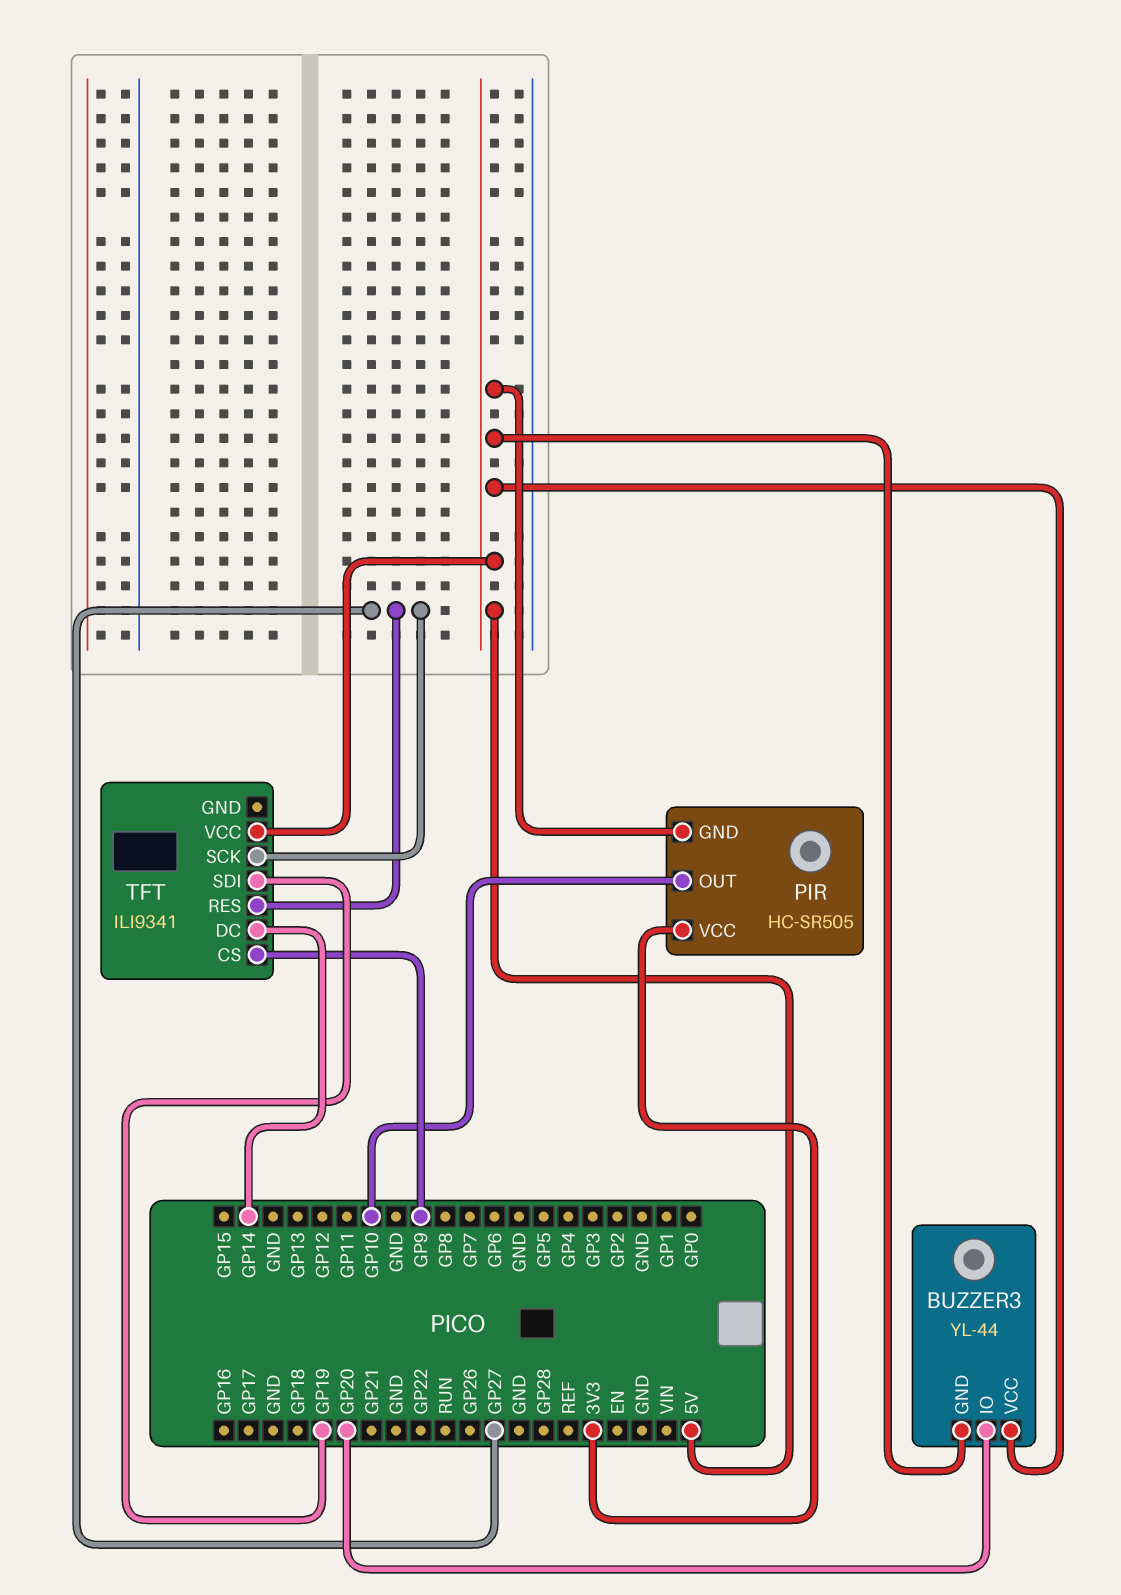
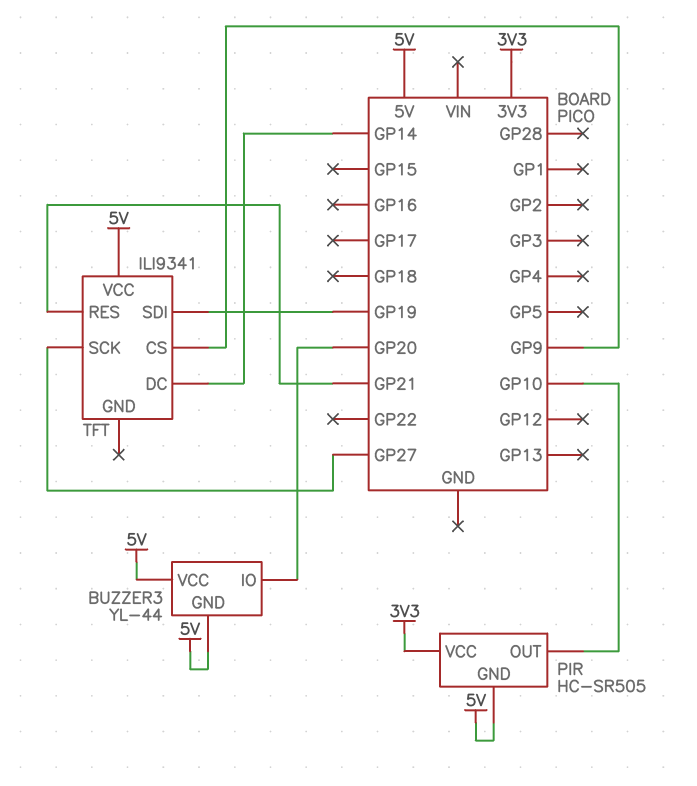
TFT pin RES: GP27 -> GP21

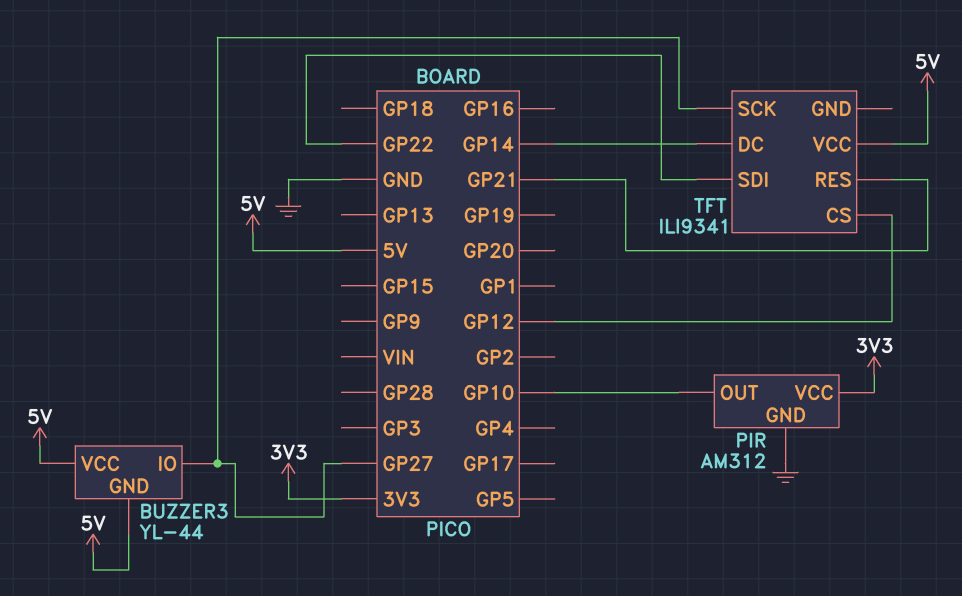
BUZZER3 pin IO: GP20 -> GP27
PIR: HC-SR505 -> AM312
PIR pin GND: 5V -> GND
TFT pin CS: GP9 -> GP12
TFT pin SDI: GP19 -> GP22

